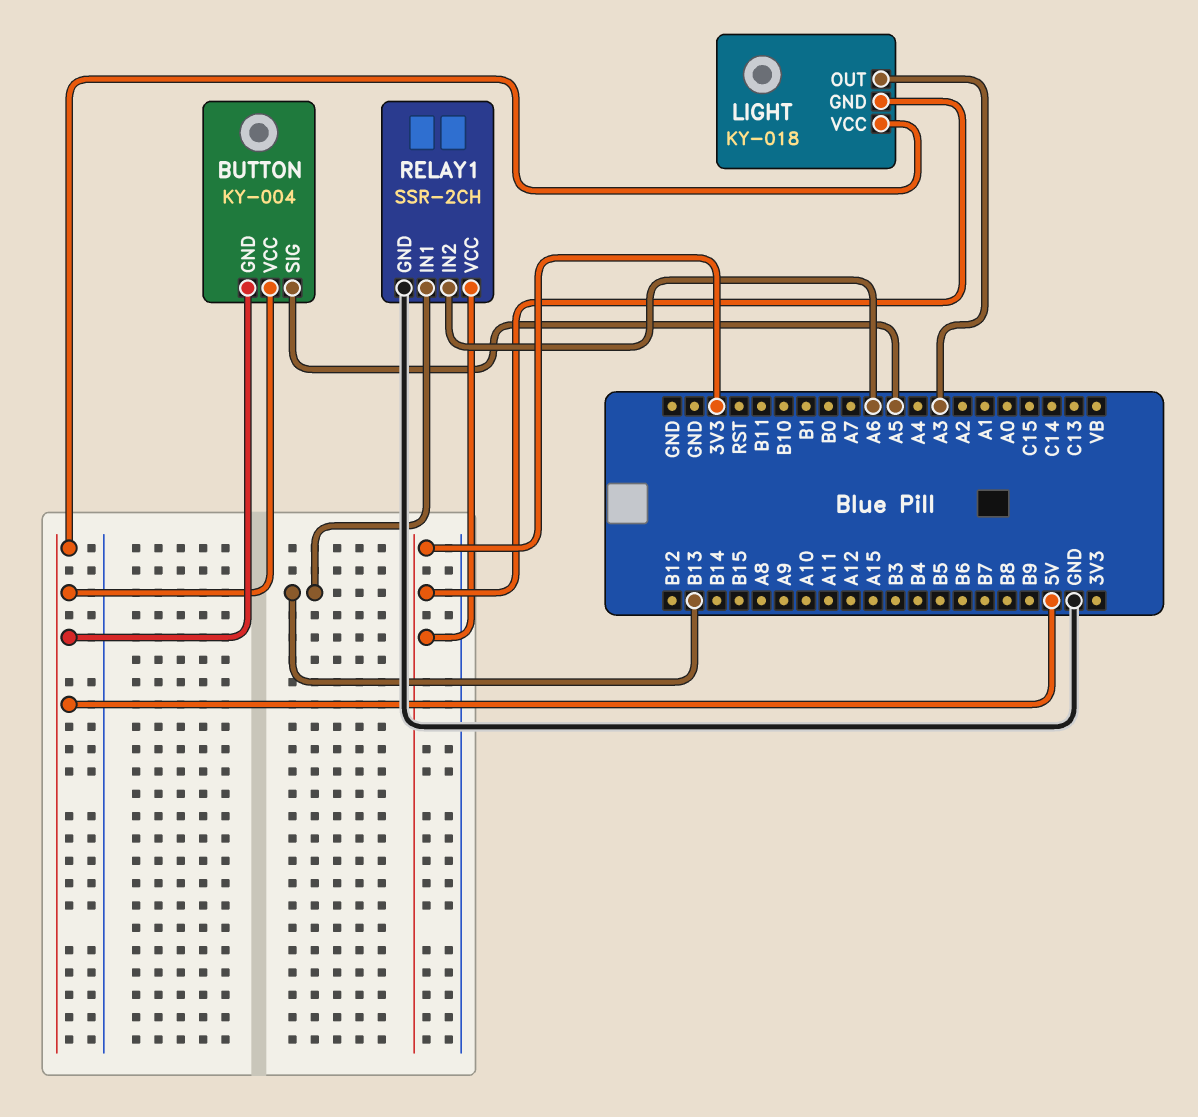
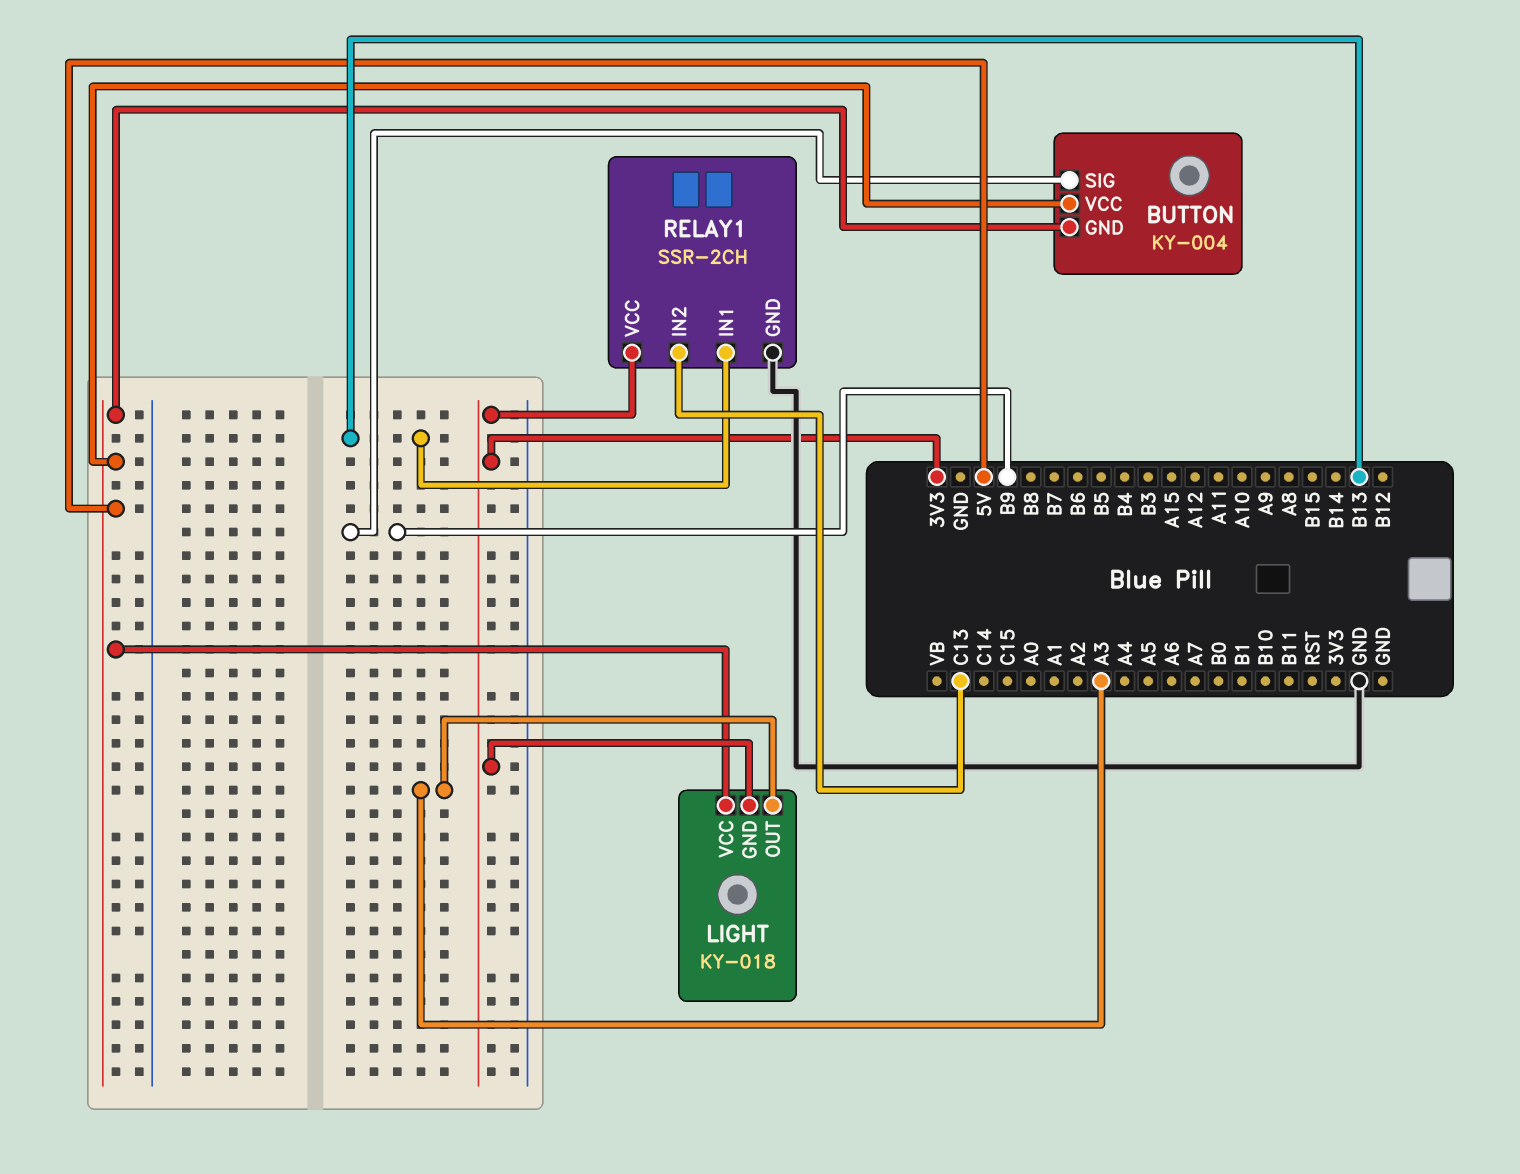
BUTTON pin SIG: A5 -> B9
RELAY1 pin IN2: A6 -> C13

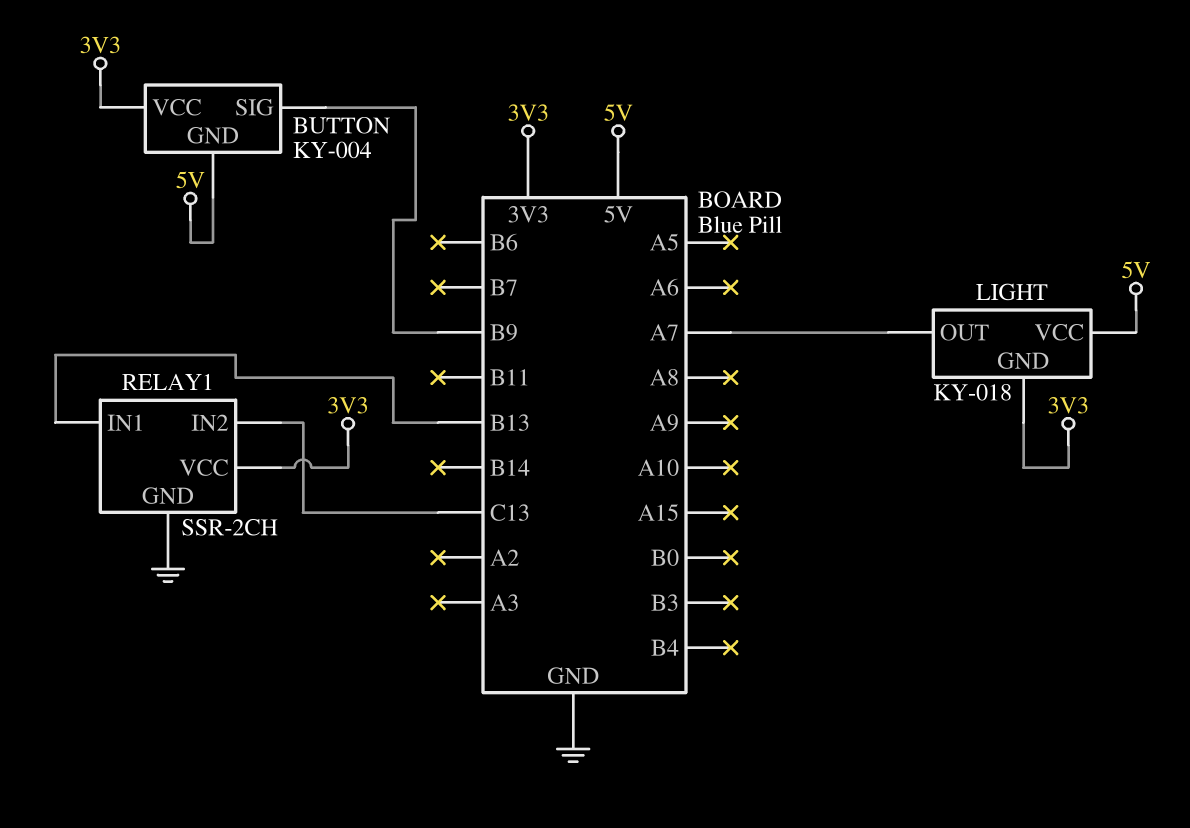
BUTTON pin VCC: 5V -> 3V3
LIGHT pin OUT: A3 -> A7

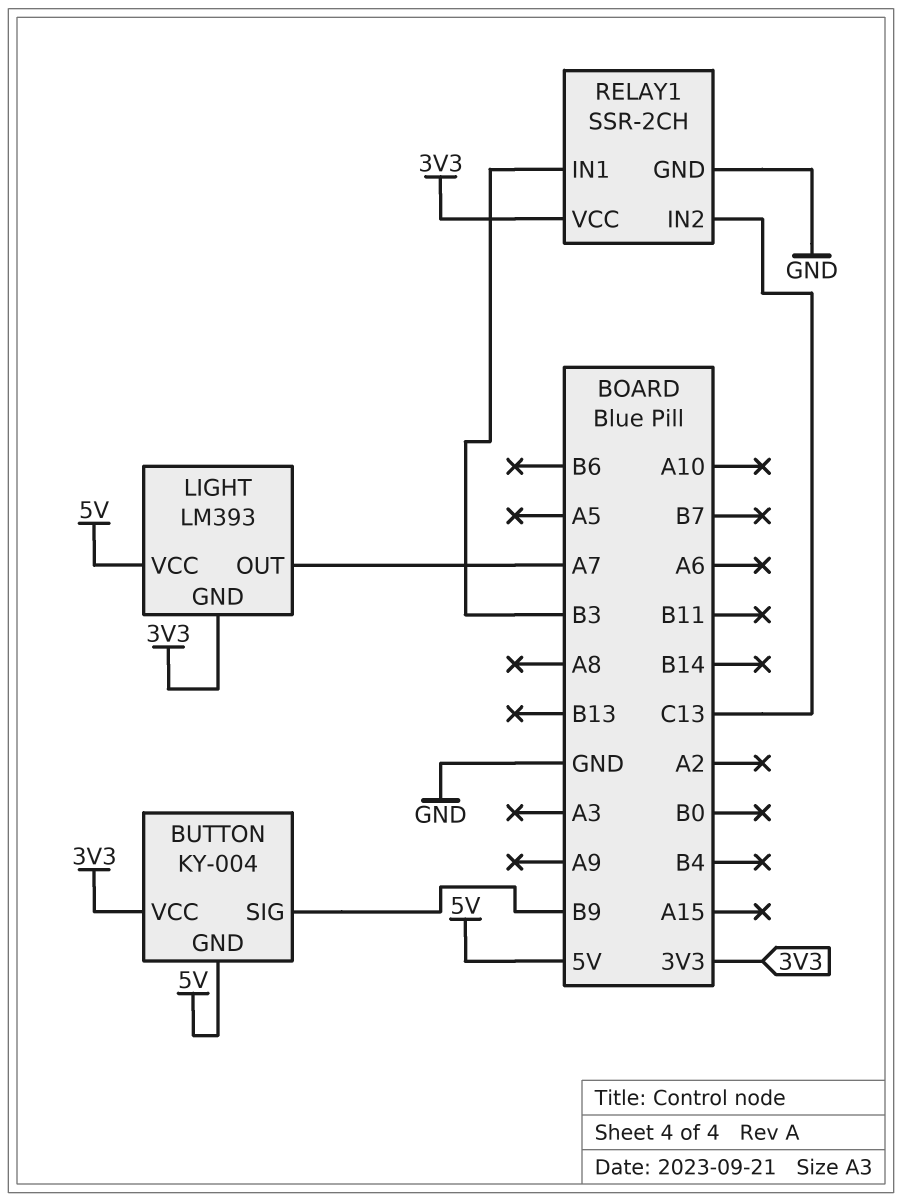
LIGHT: KY-018 -> LM393
RELAY1 pin IN1: B13 -> B3

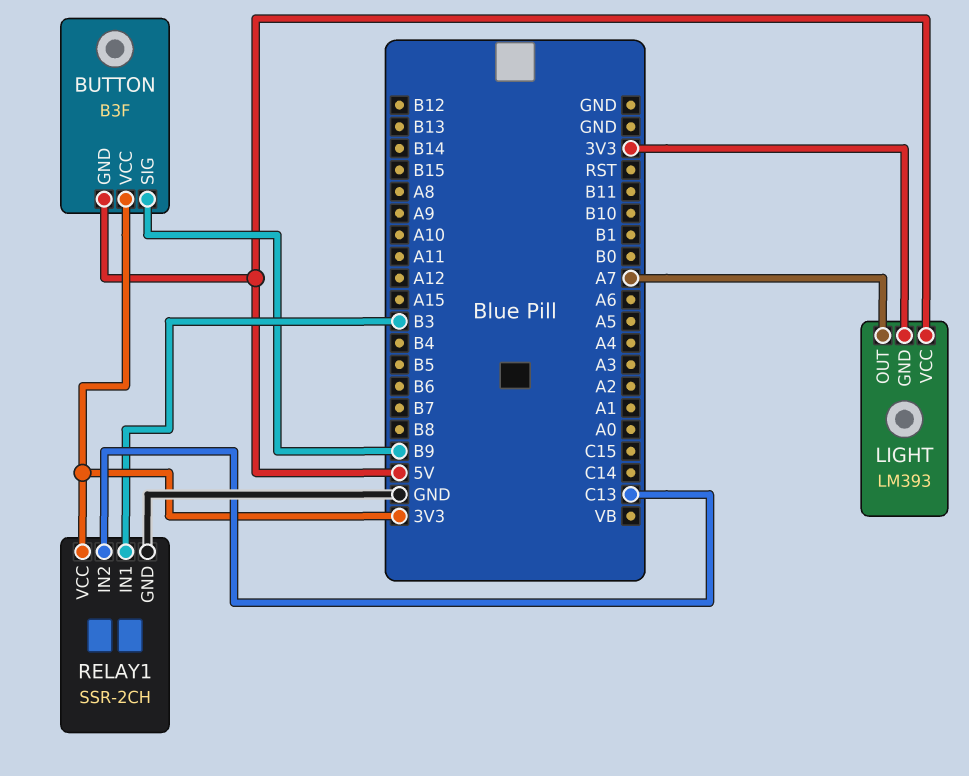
BUTTON: KY-004 -> B3F

